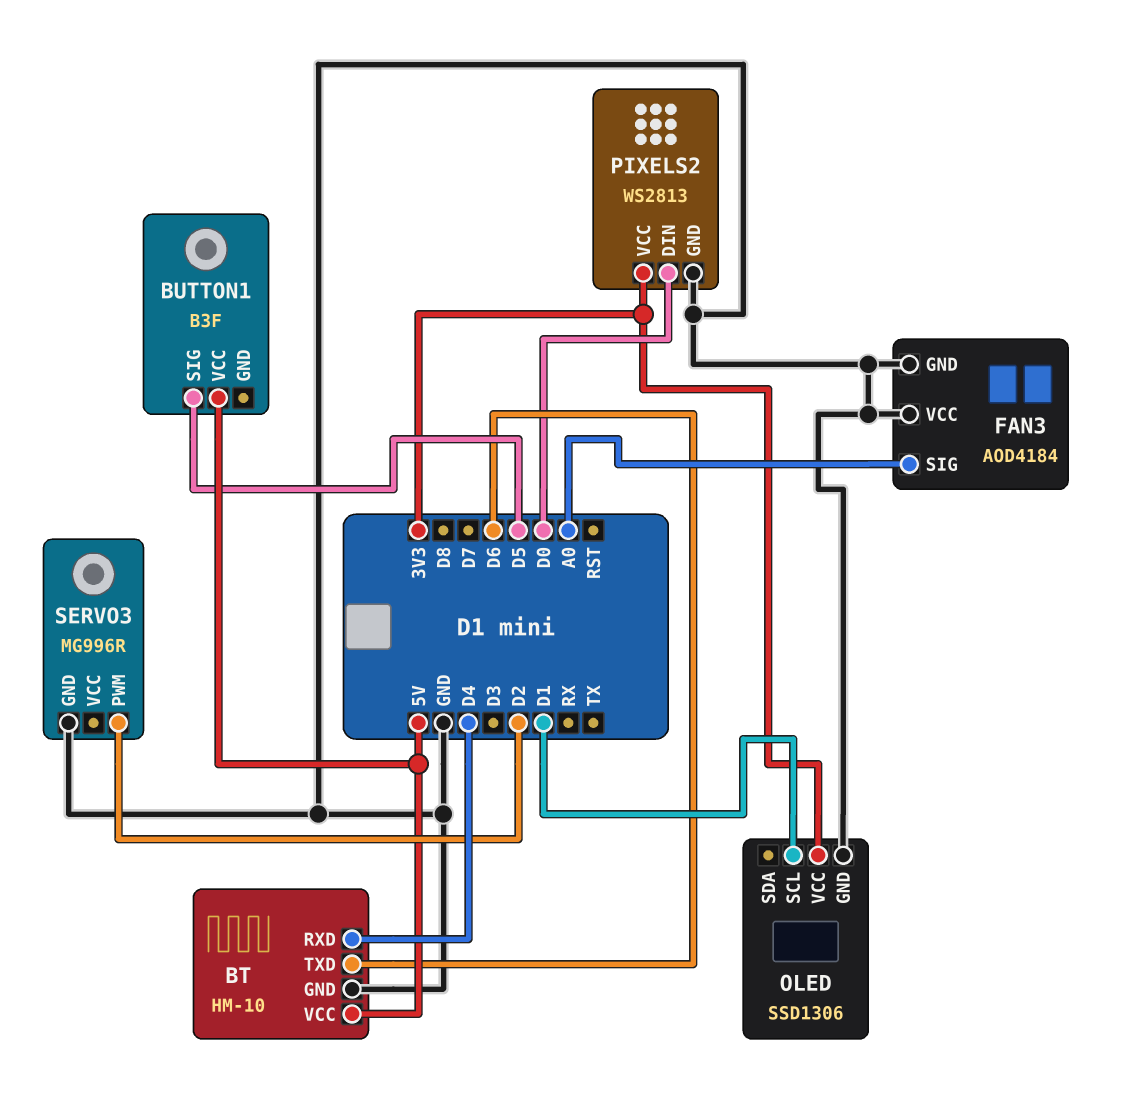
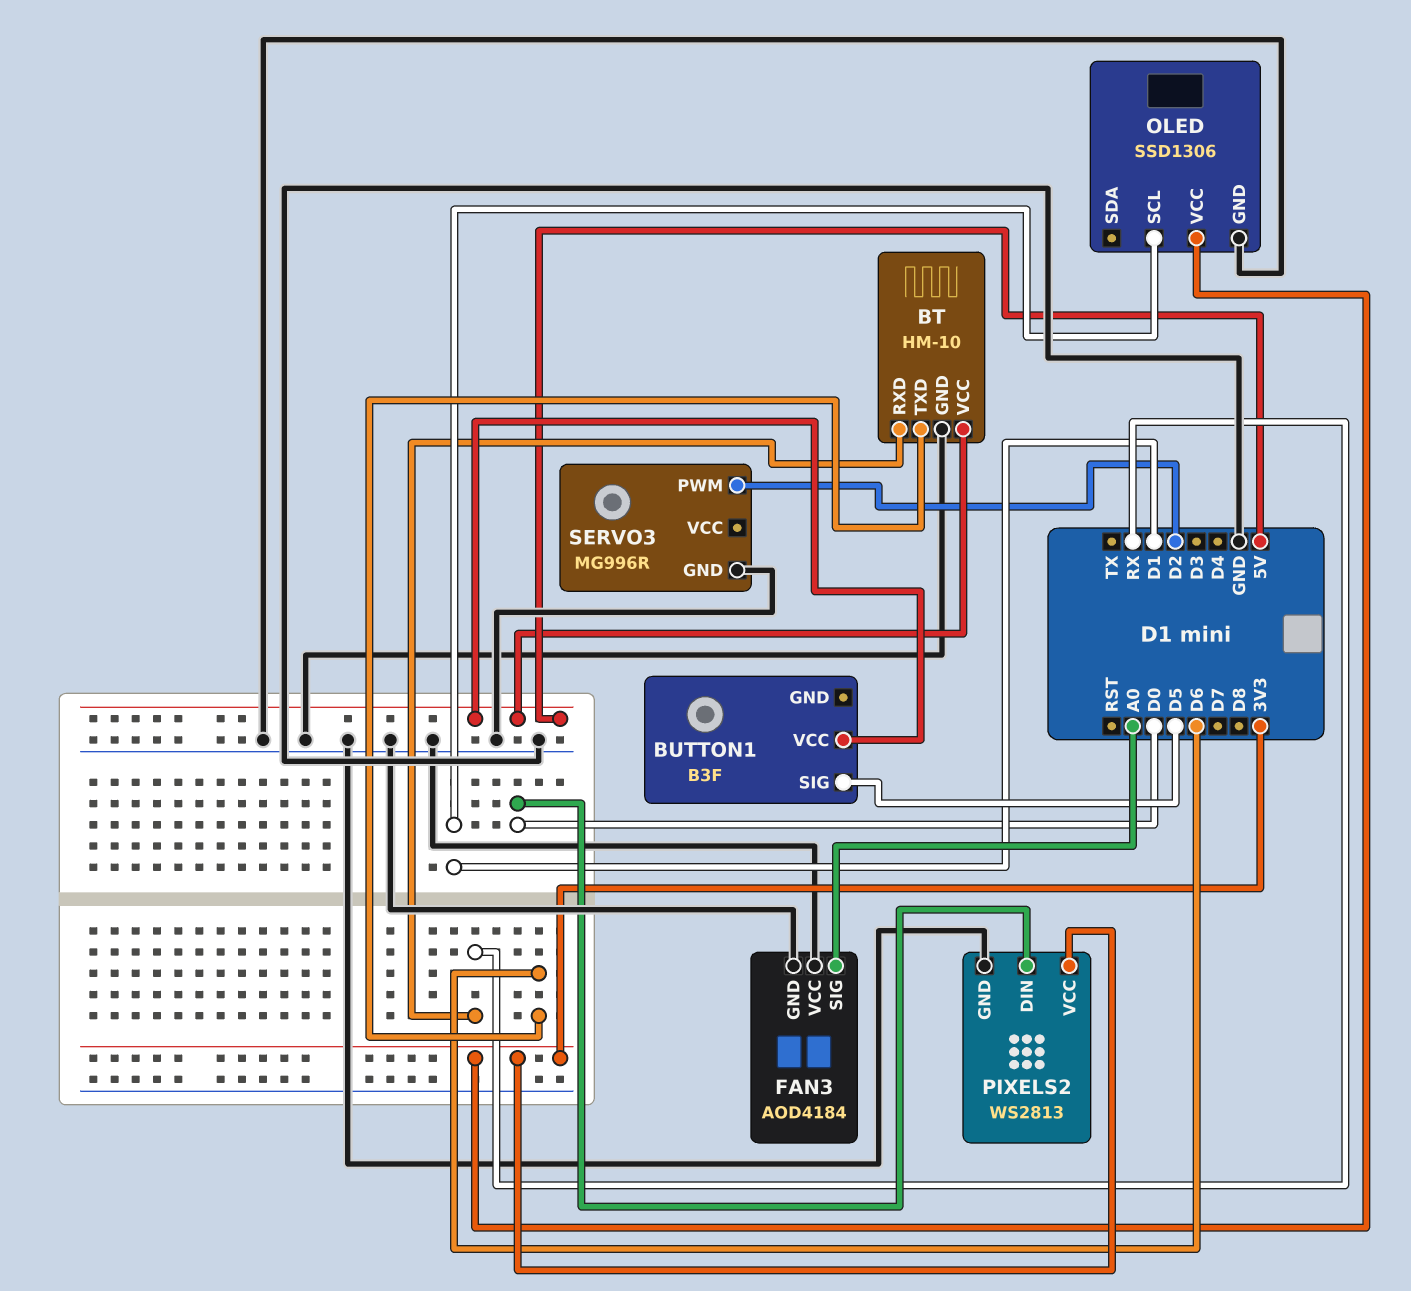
BT pin RXD: D4 -> RX

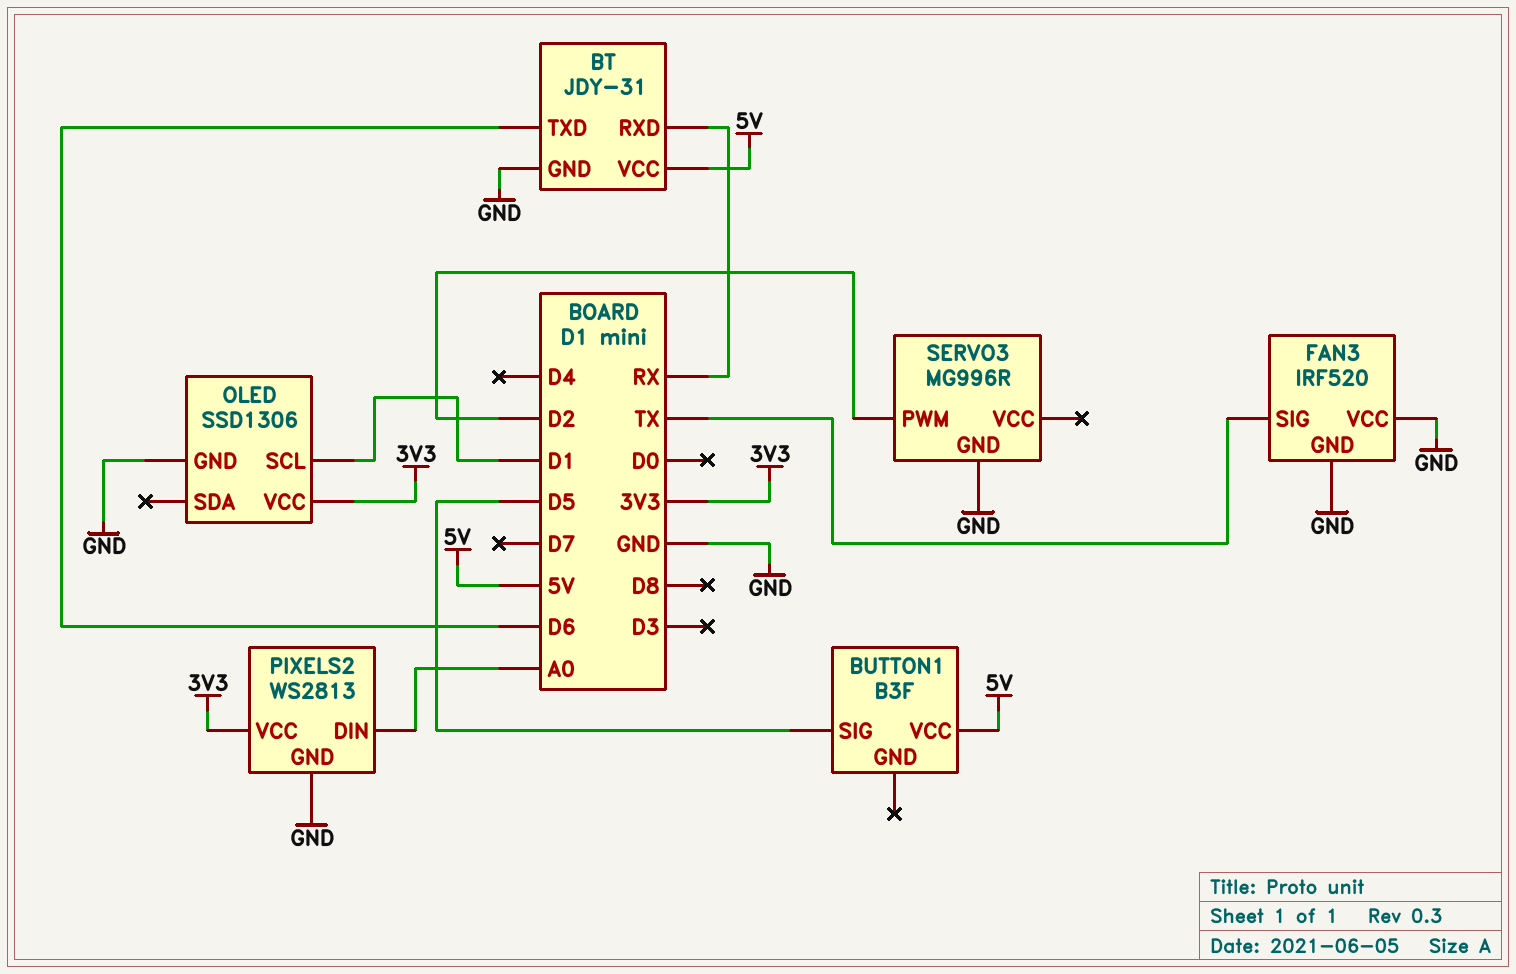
BT: HM-10 -> JDY-31
FAN3: AOD4184 -> IRF520
FAN3 pin SIG: A0 -> TX
PIXELS2 pin DIN: D0 -> A0

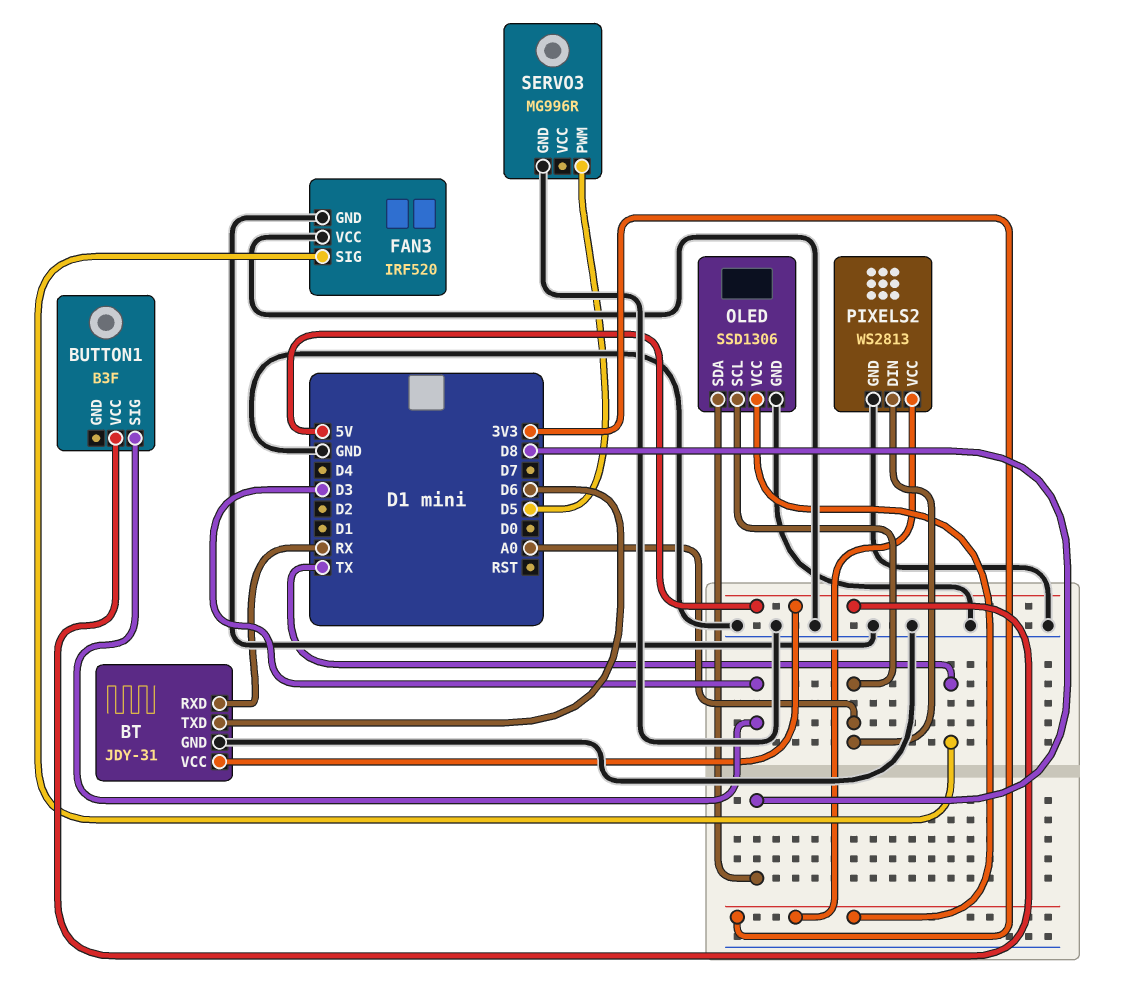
BUTTON1 pin SIG: D5 -> D3
OLED pin SCL: D1 -> A0
OLED pin SDA: none -> D8
SERVO3 pin PWM: D2 -> D5

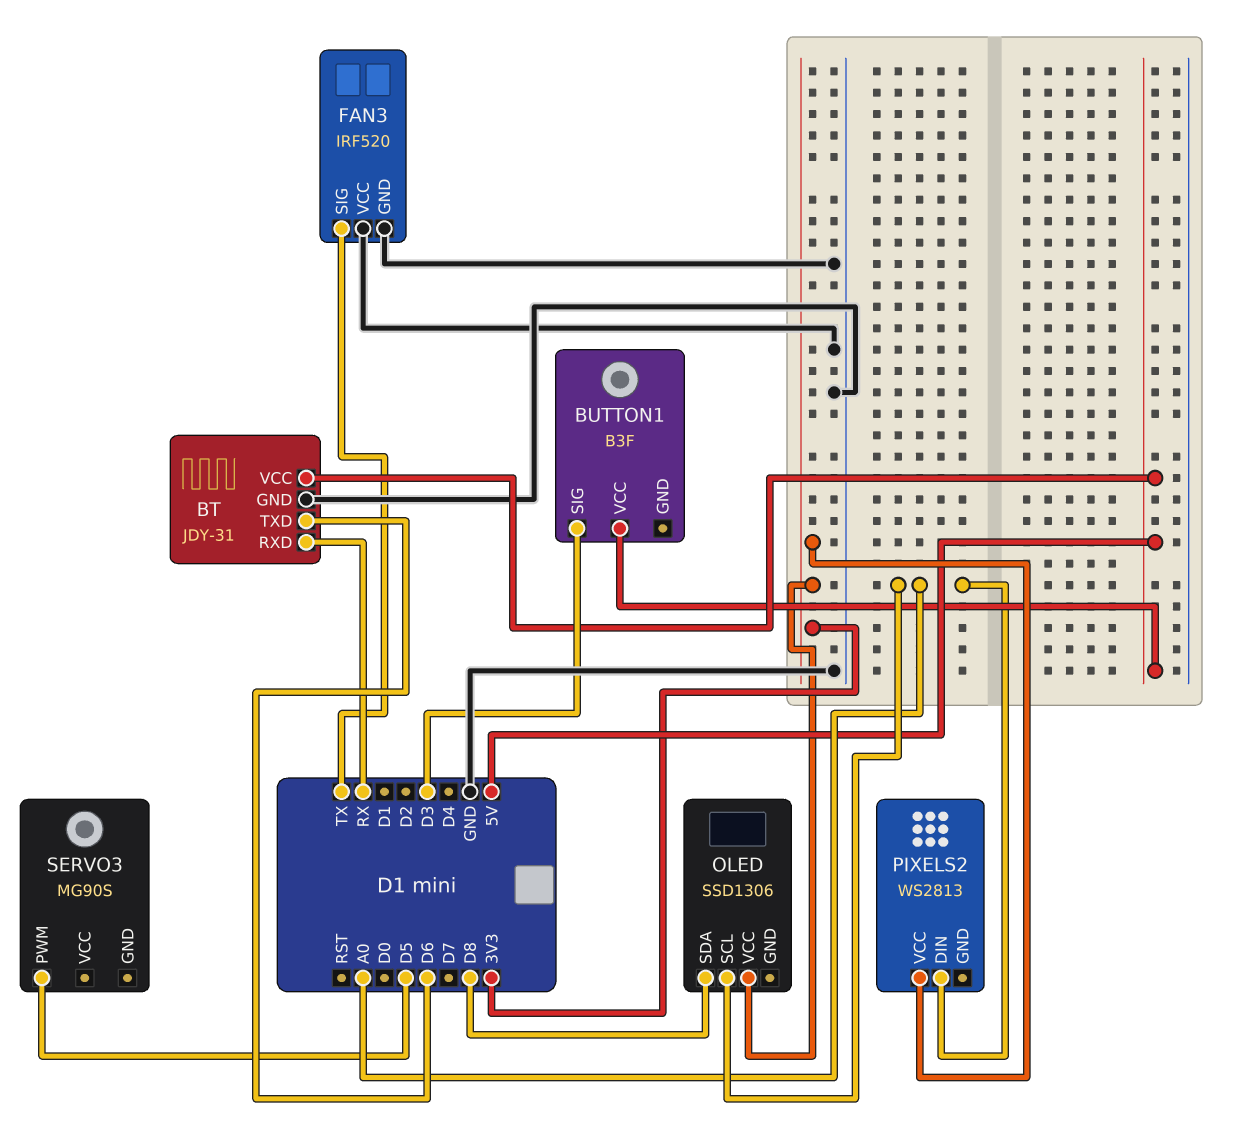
OLED pin GND: GND -> none
PIXELS2 pin GND: GND -> none
SERVO3: MG996R -> MG90S
SERVO3 pin GND: GND -> none

